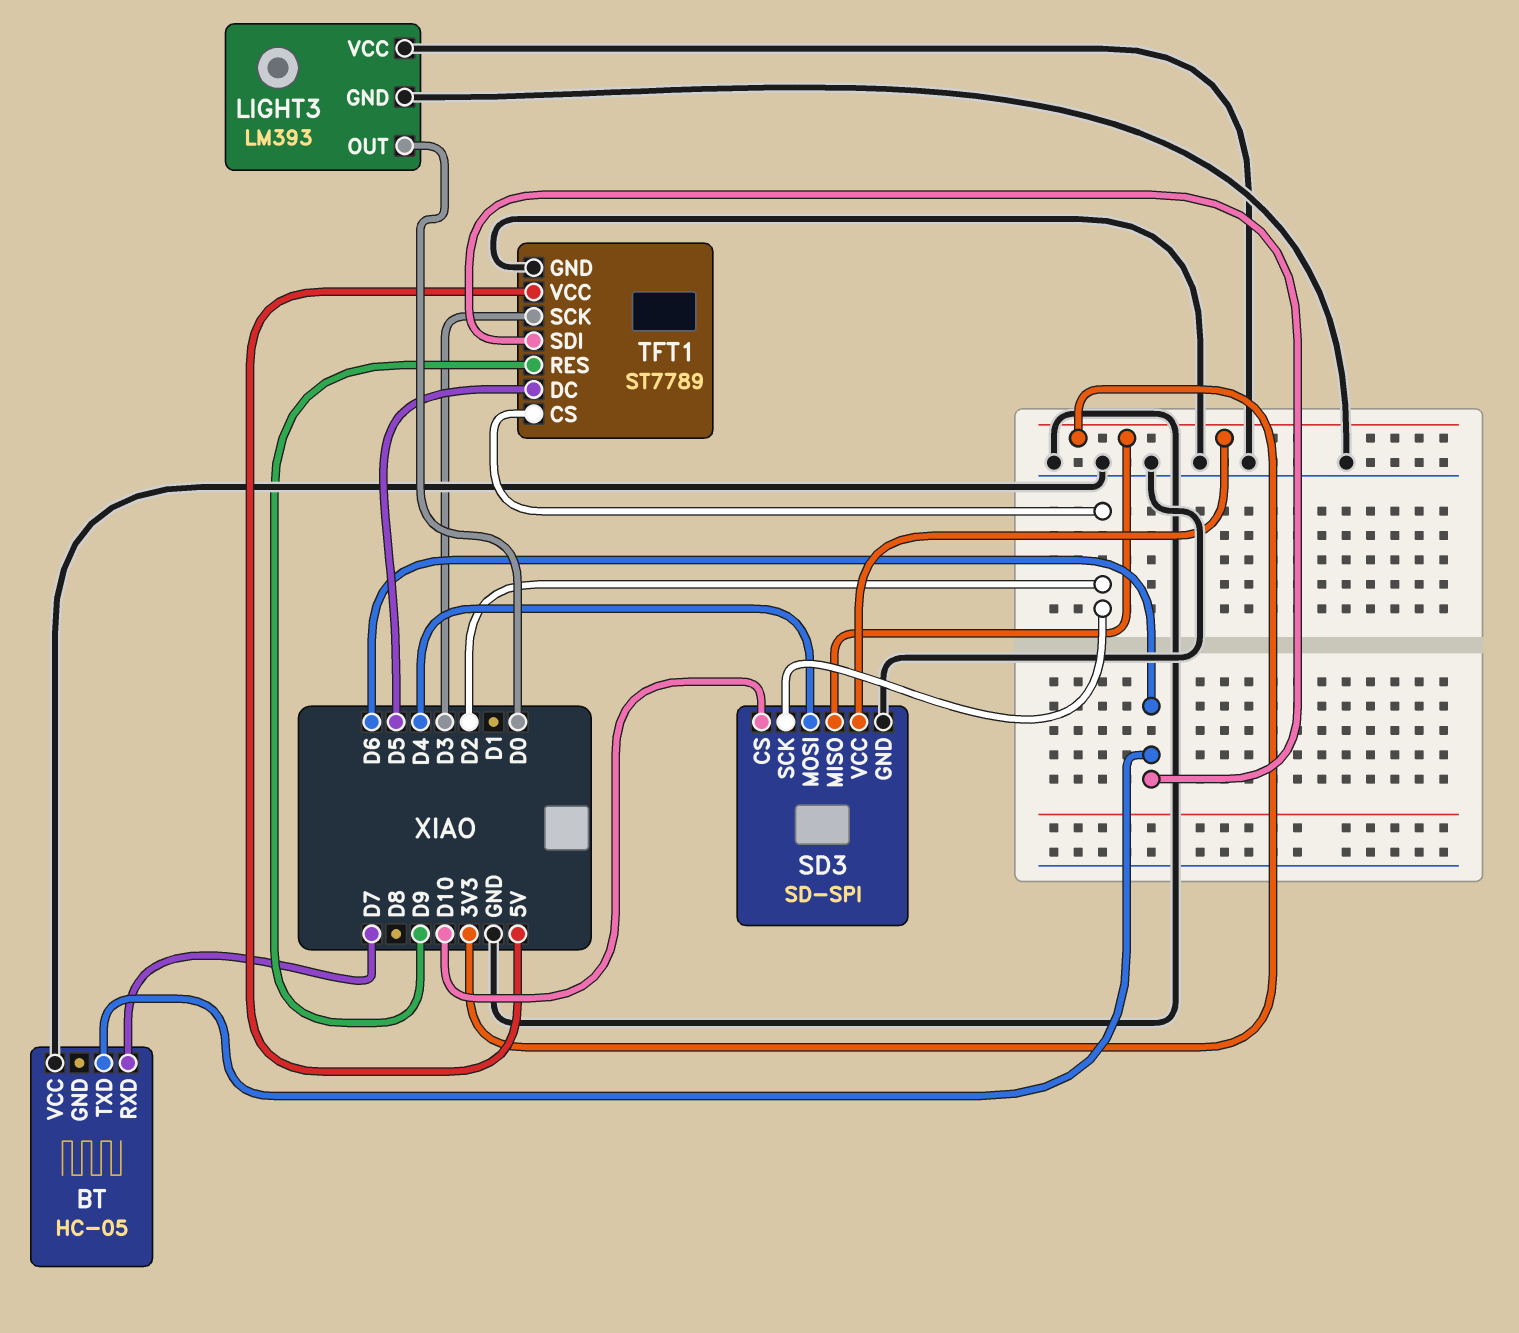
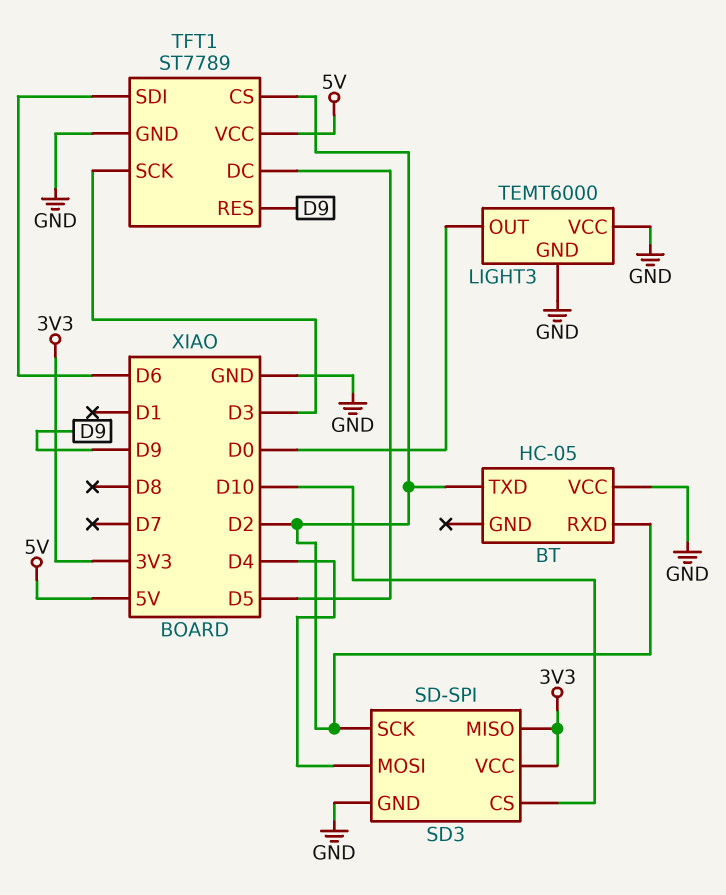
BT pin RXD: D7 -> D2
BT pin TXD: D6 -> D2
LIGHT3: LM393 -> TEMT6000

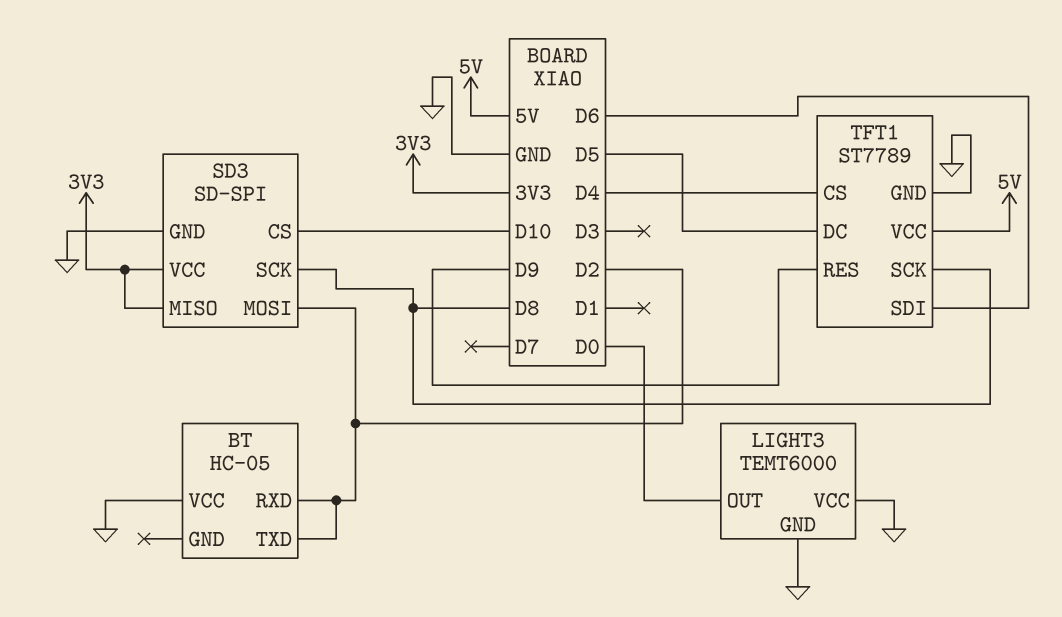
SD3 pin MOSI: D4 -> D2
SD3 pin SCK: D2 -> D8
TFT1 pin CS: D2 -> D4
TFT1 pin SCK: D3 -> D8

